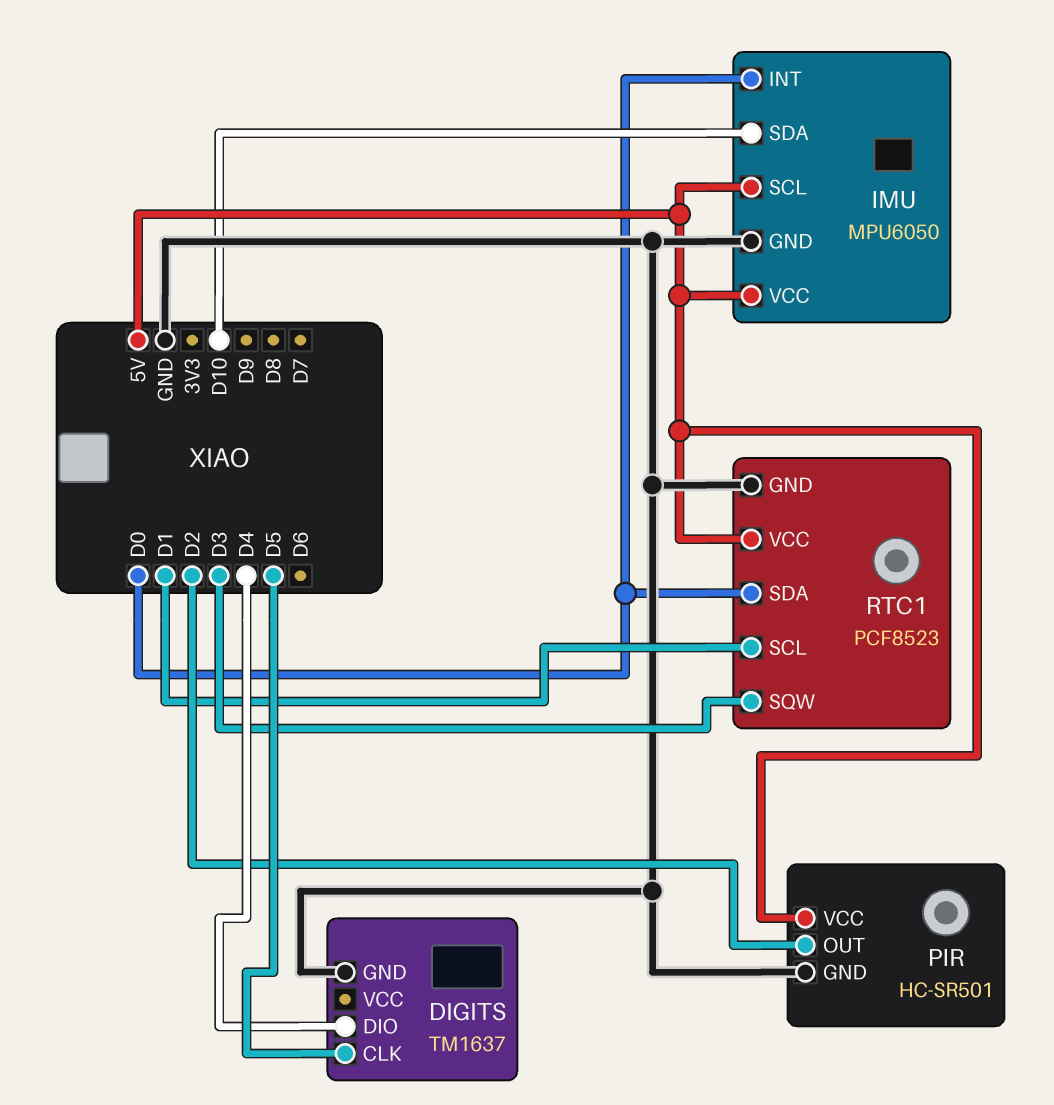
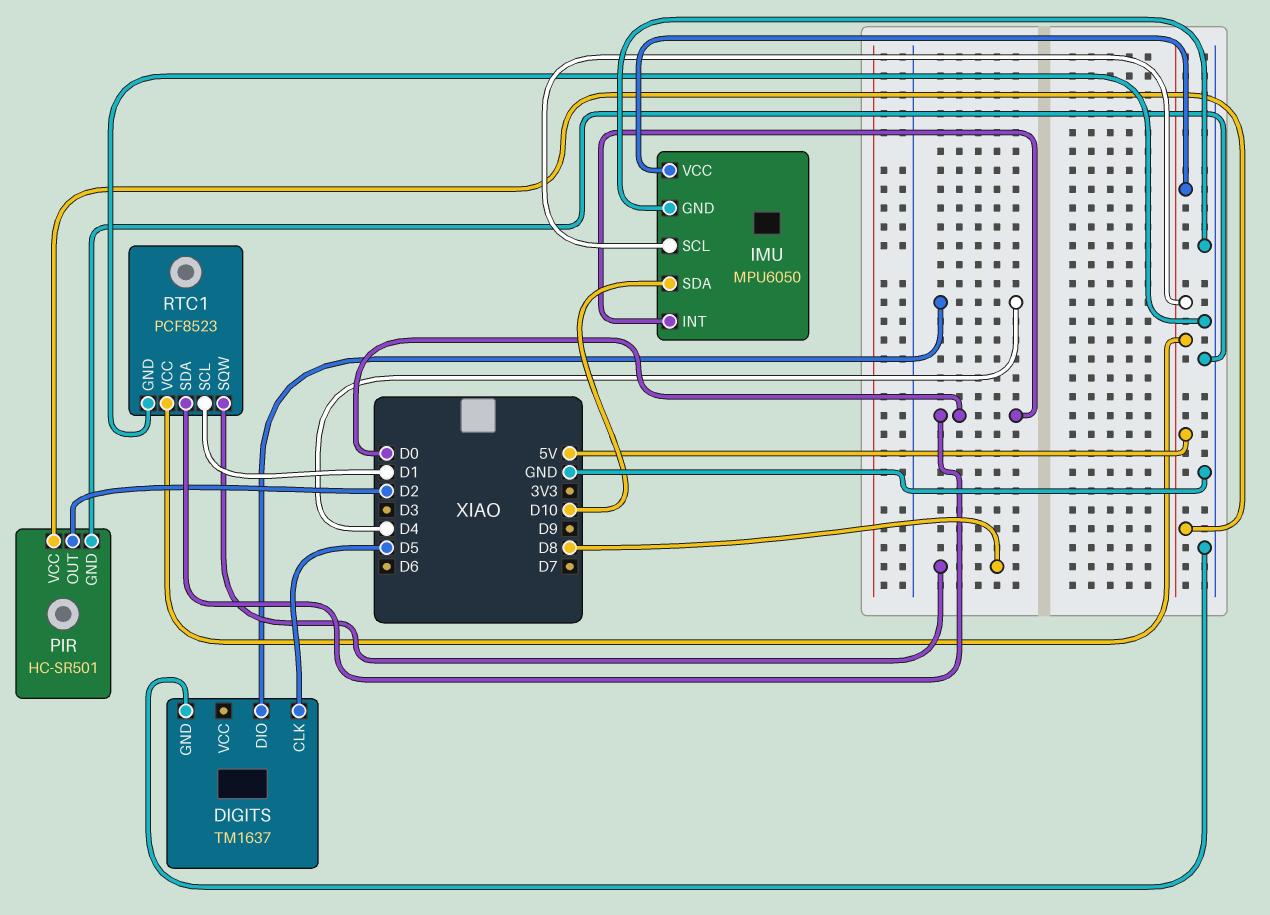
RTC1 pin SQW: D3 -> D8

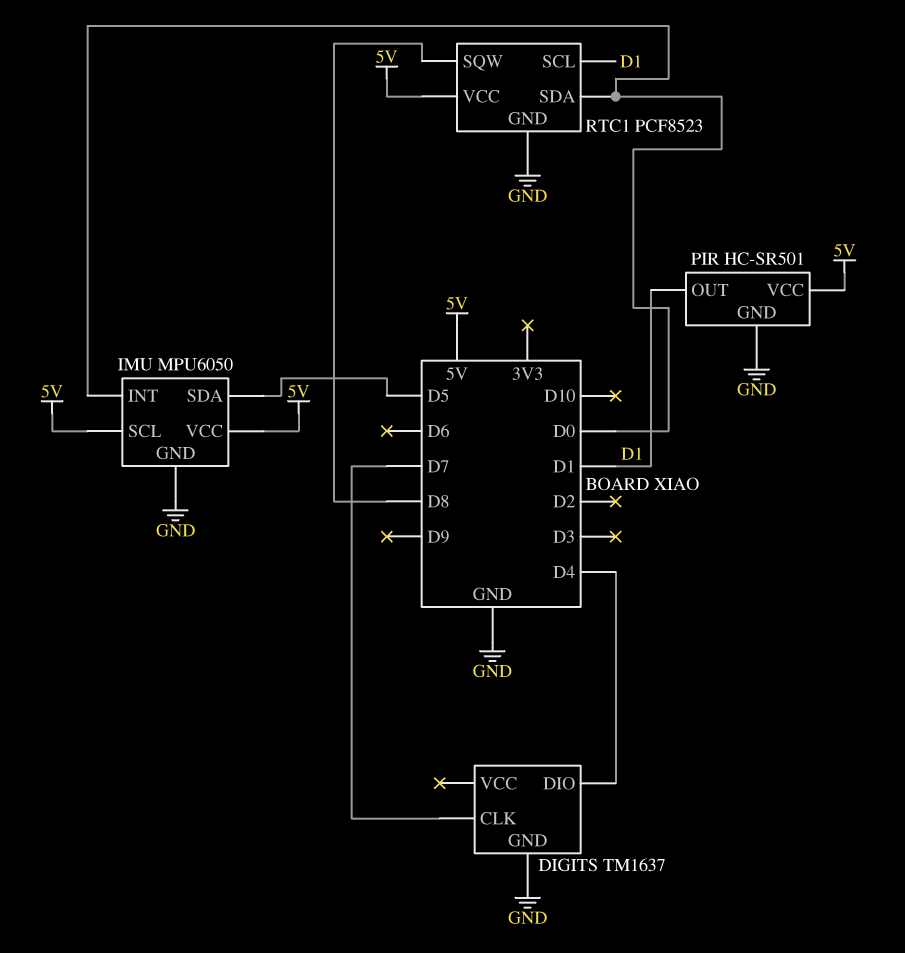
DIGITS pin CLK: D5 -> D7
IMU pin SDA: D10 -> D5
PIR pin OUT: D2 -> D1

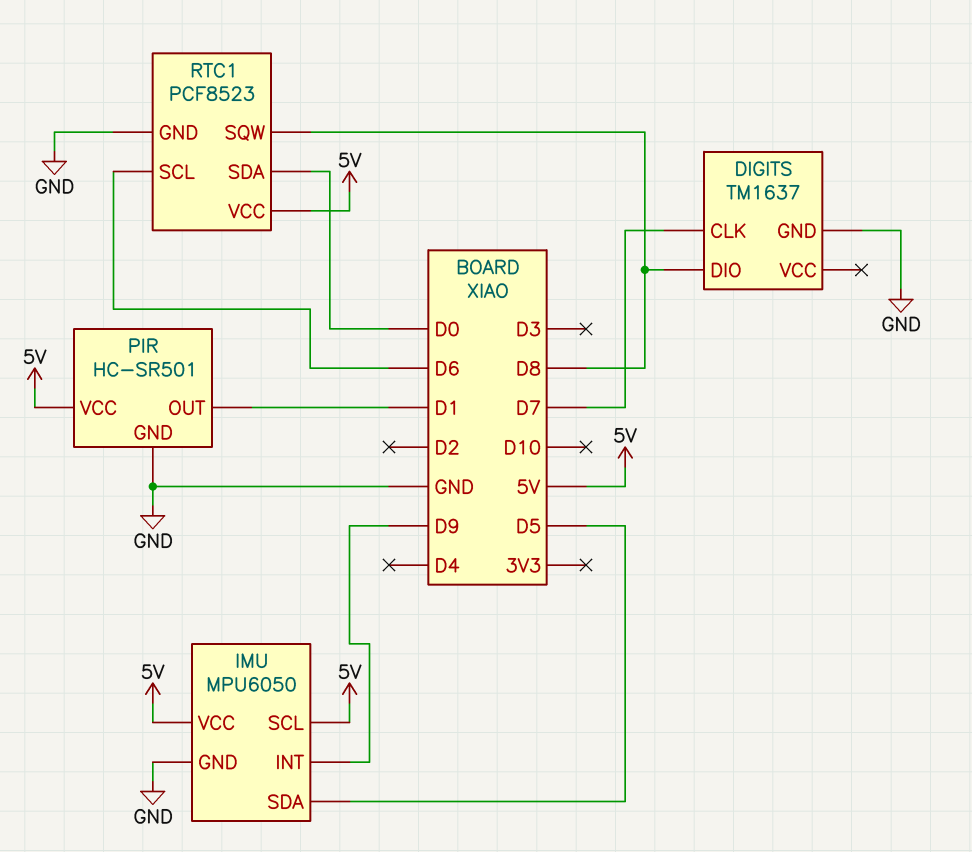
DIGITS pin DIO: D4 -> D8
IMU pin INT: D0 -> D9
RTC1 pin SCL: D1 -> D6

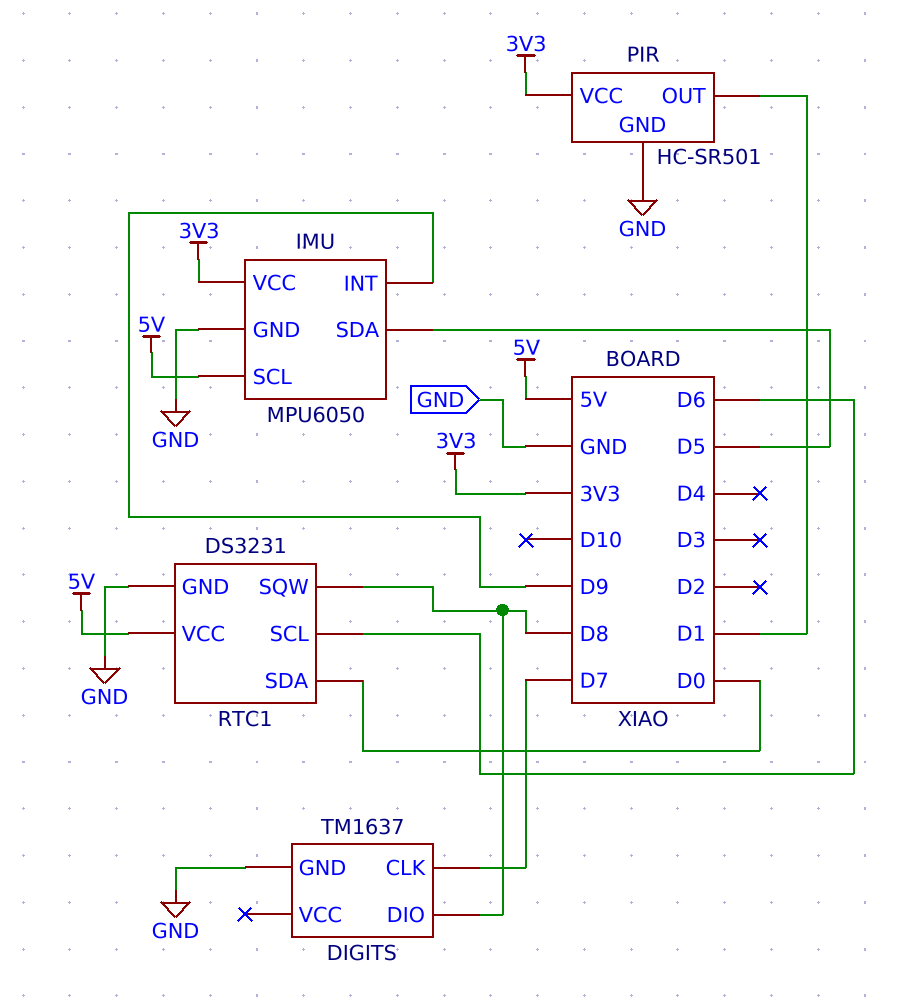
IMU pin VCC: 5V -> 3V3
PIR pin VCC: 5V -> 3V3
RTC1: PCF8523 -> DS3231

